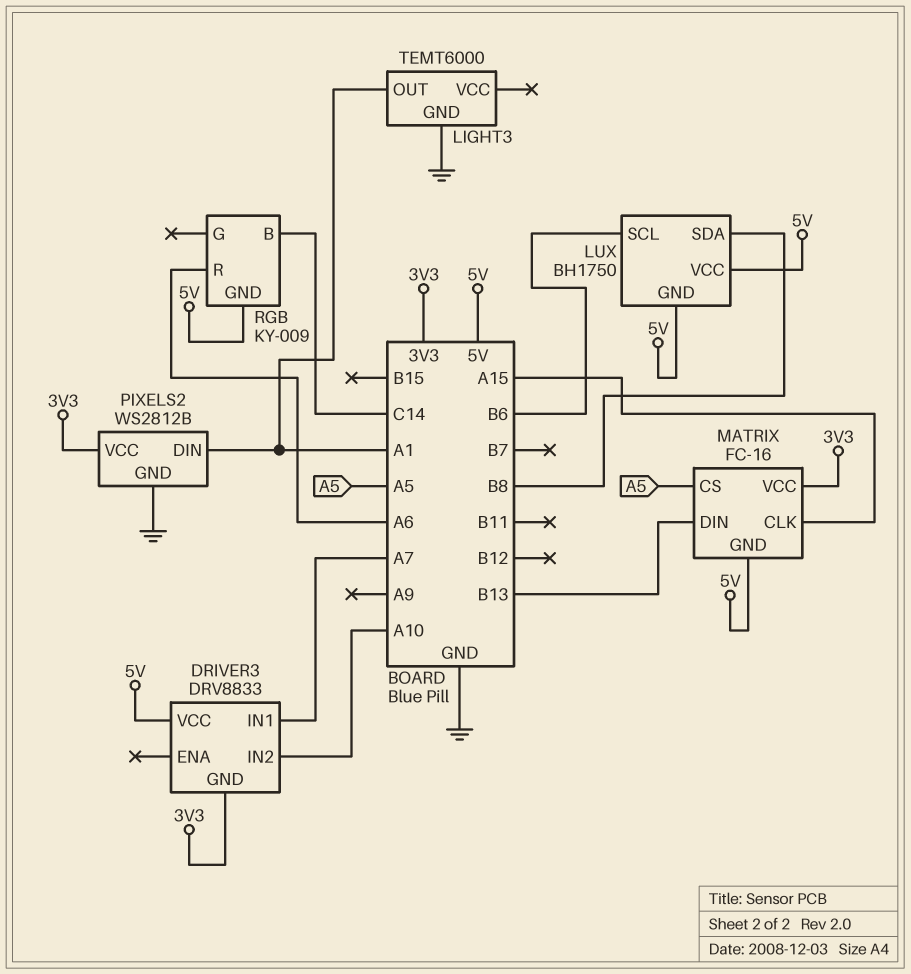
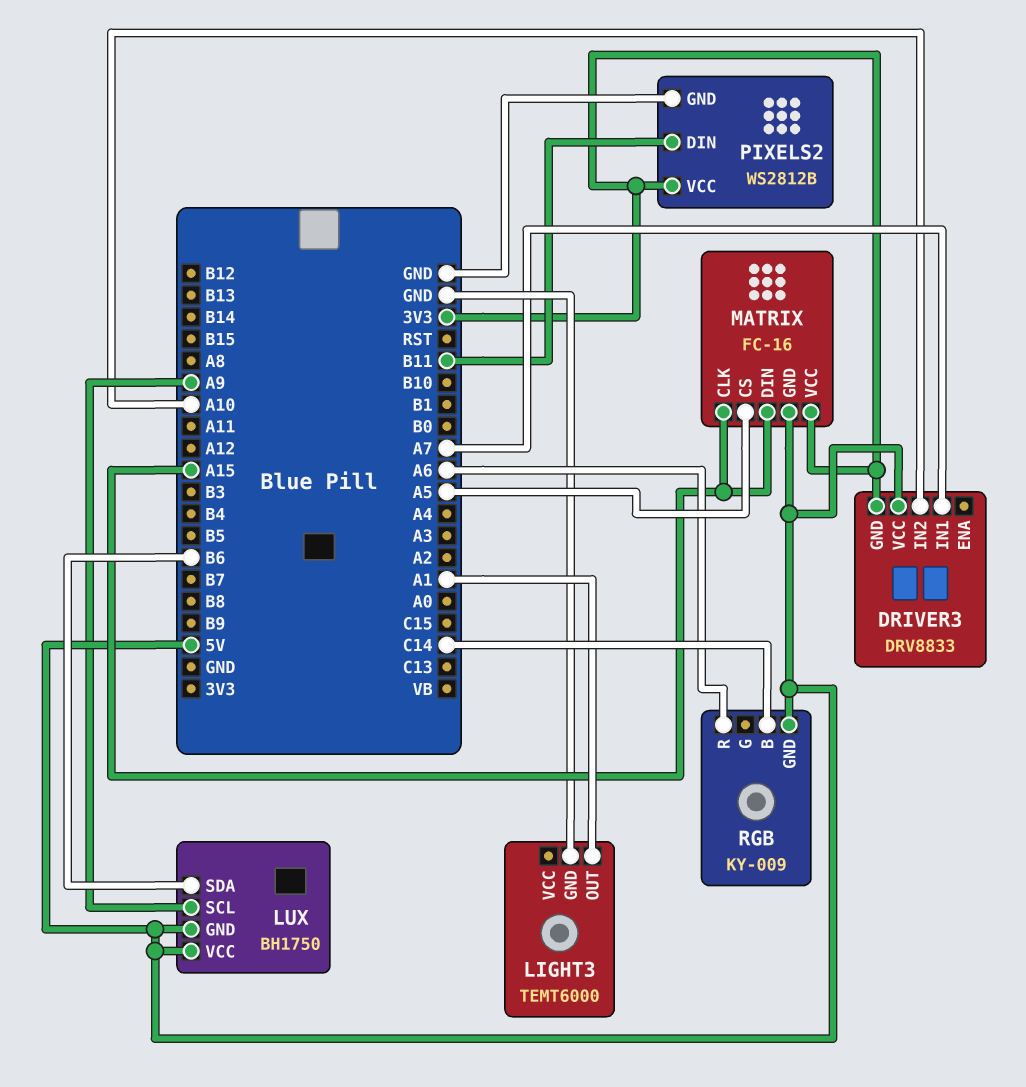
LUX pin SCL: B6 -> A9
LUX pin SDA: B8 -> B6
MATRIX pin DIN: B13 -> A15
PIXELS2 pin DIN: A1 -> B11

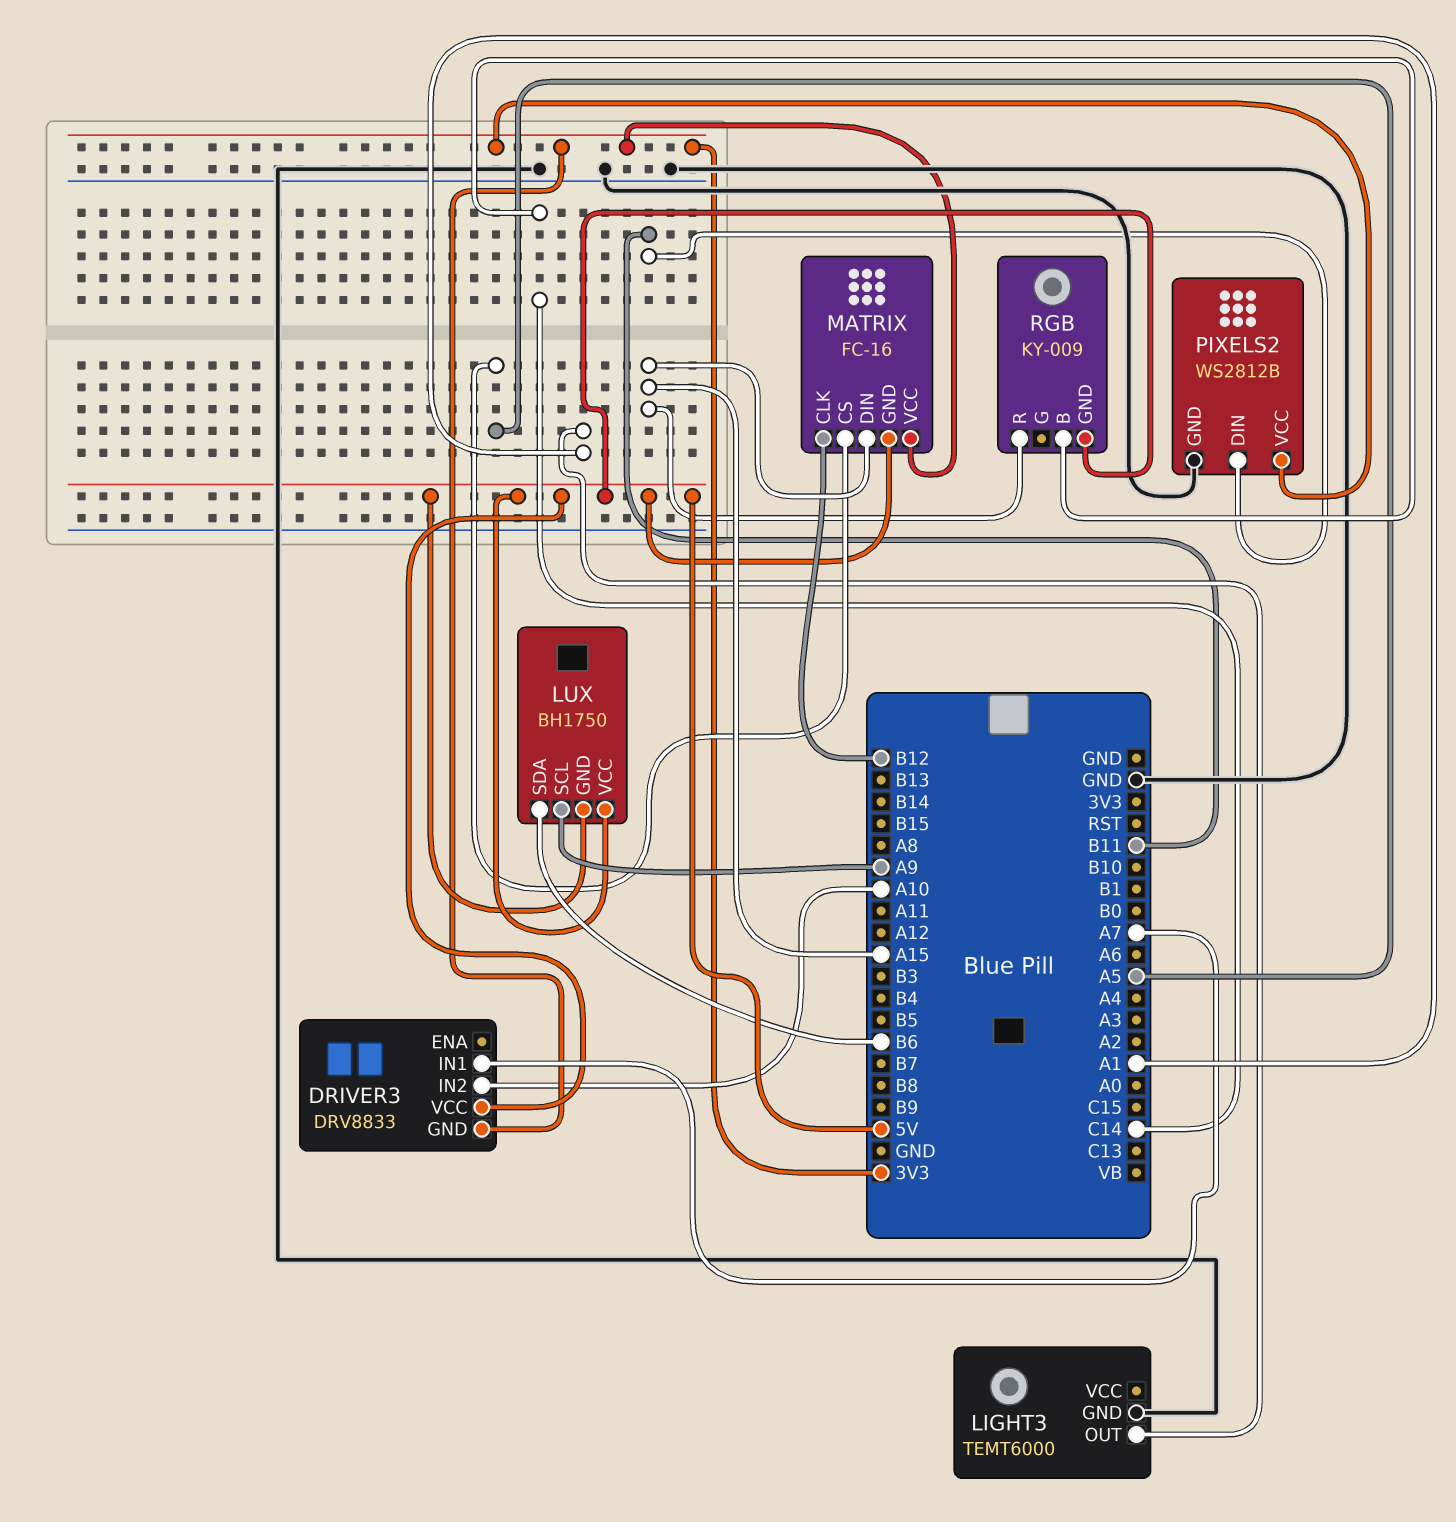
MATRIX pin CLK: A15 -> B12
RGB pin R: A6 -> A15

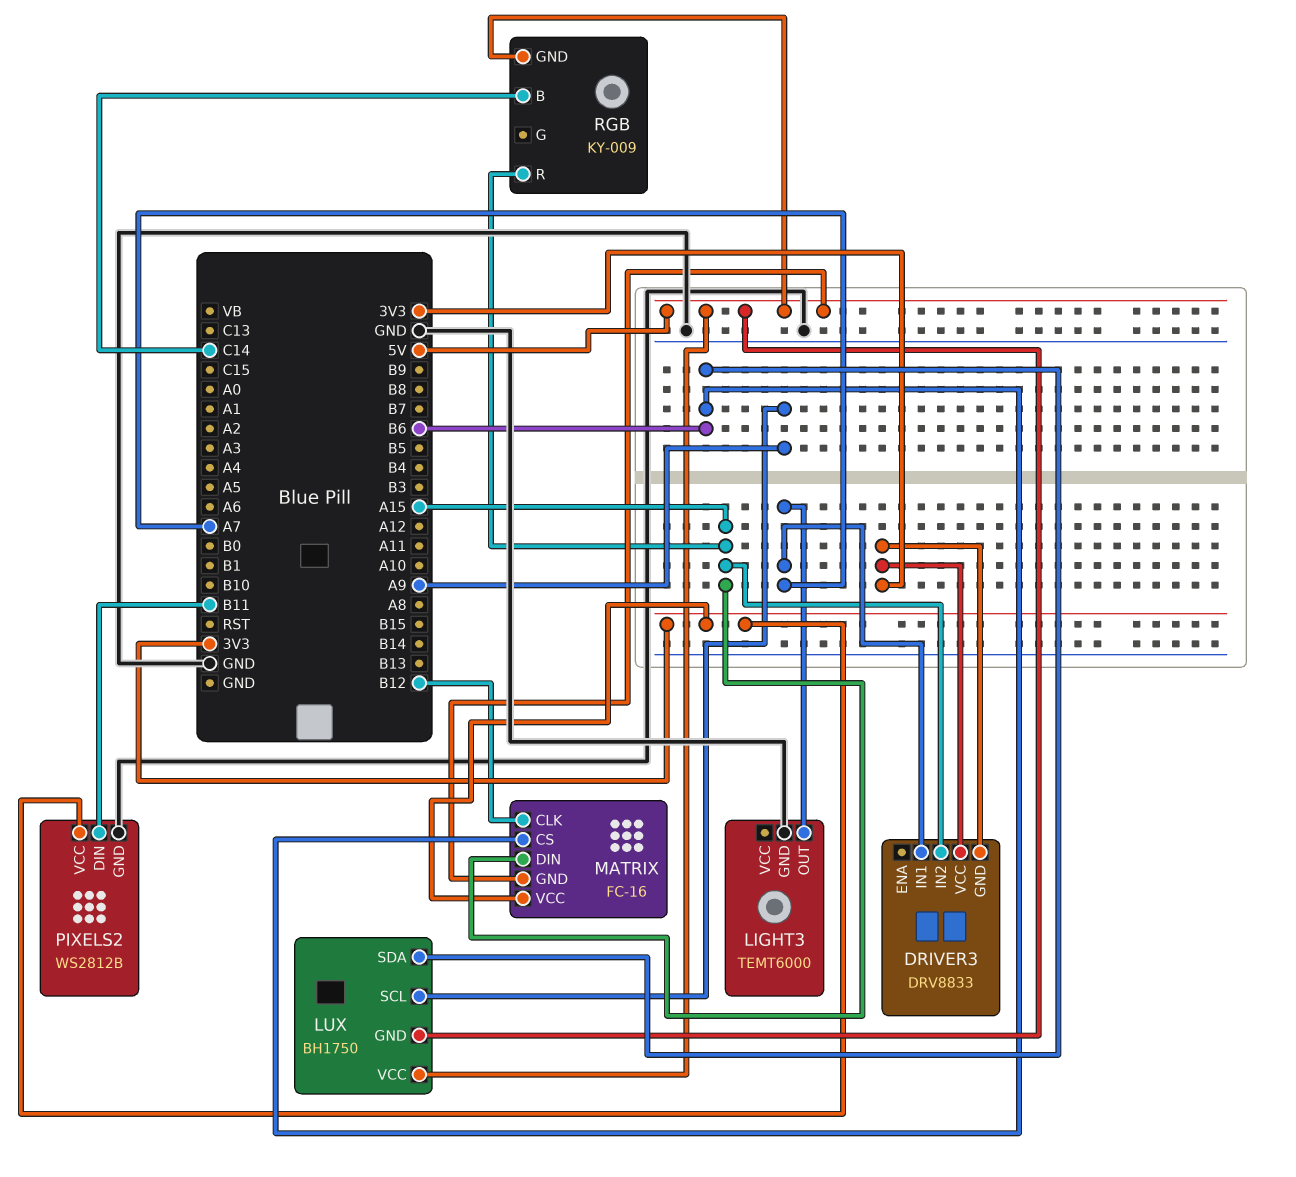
DRIVER3 pin IN2: A10 -> A15
DRIVER3 pin VCC: 5V -> 3V3
LIGHT3 pin OUT: A1 -> A7
MATRIX pin CS: A5 -> B6

